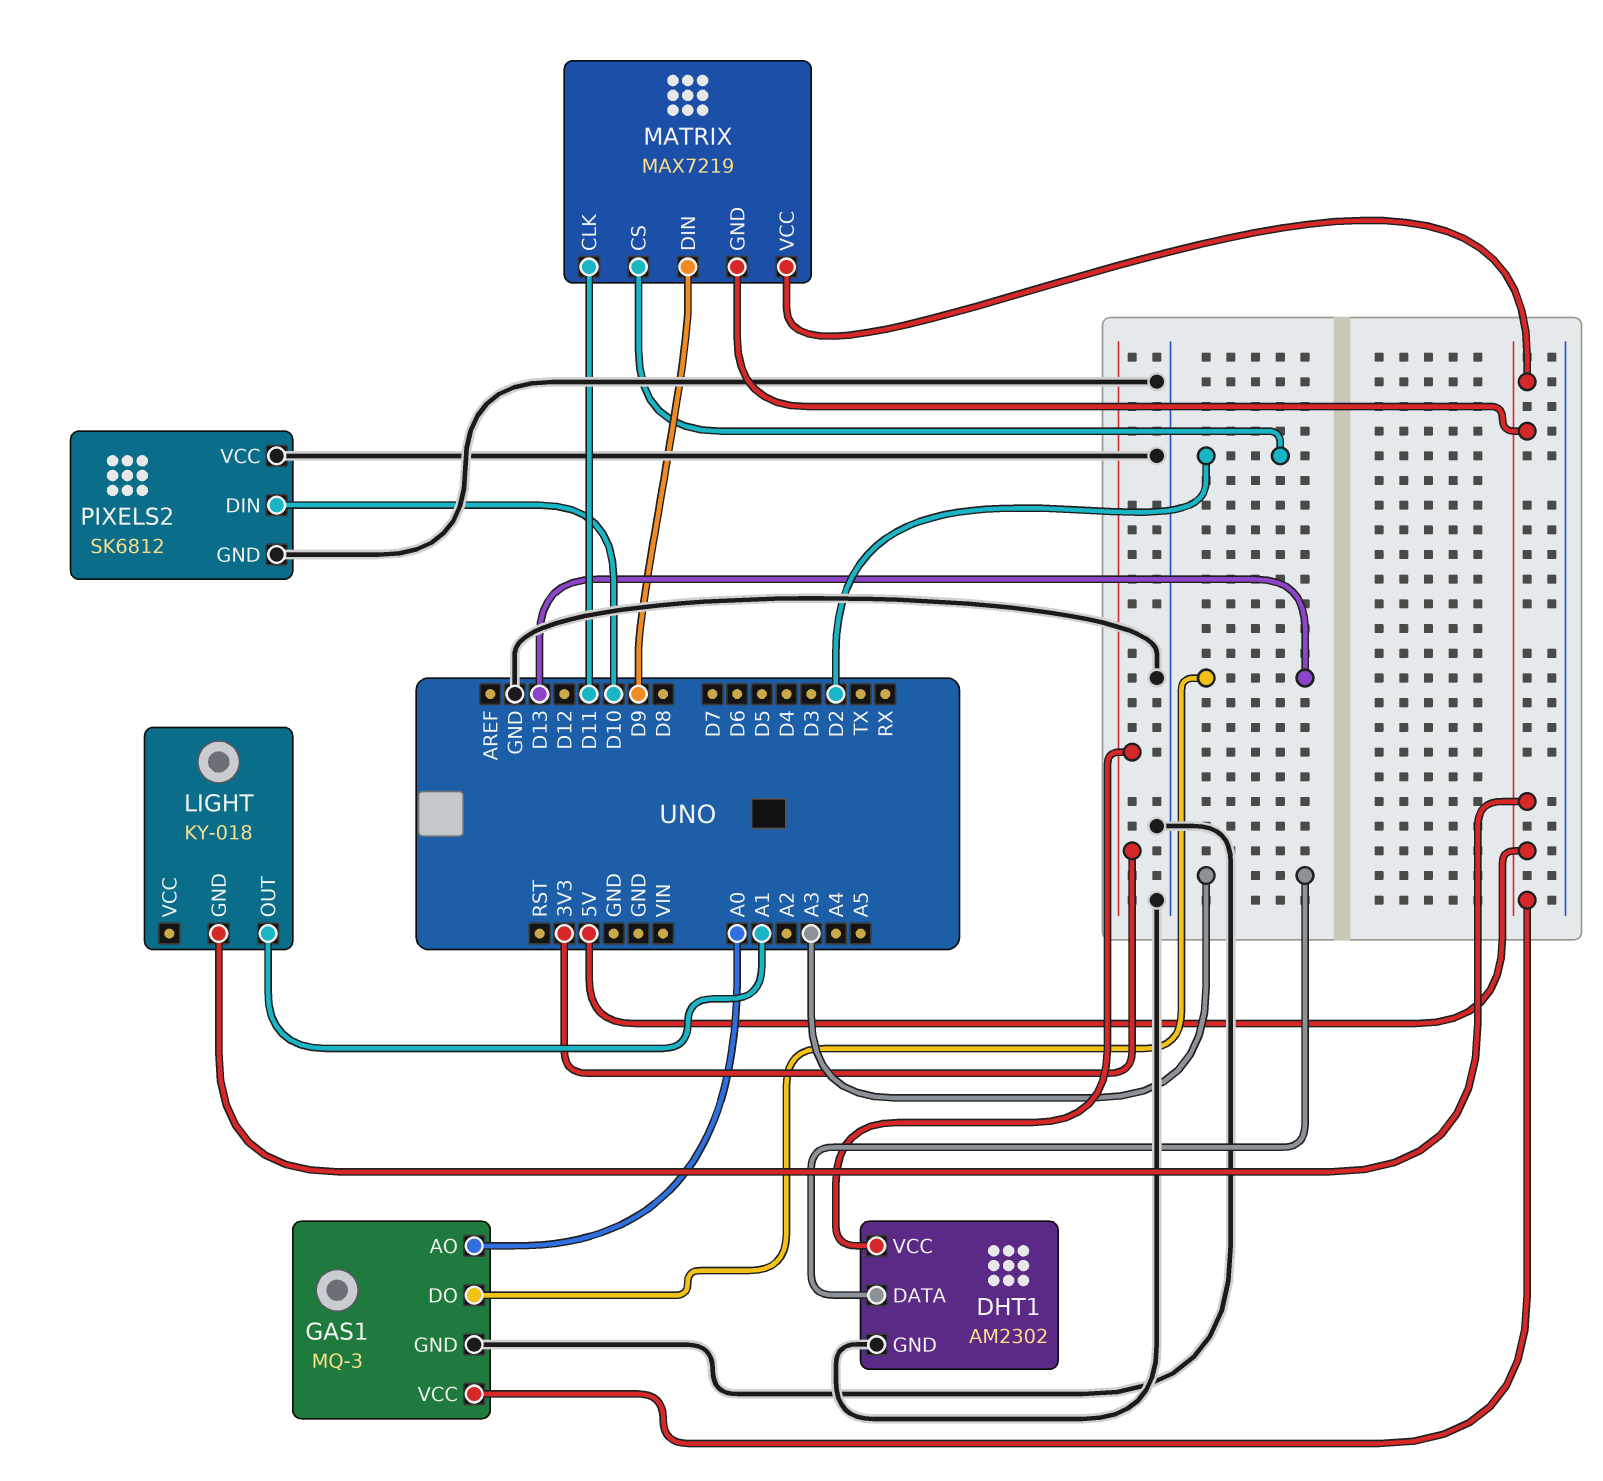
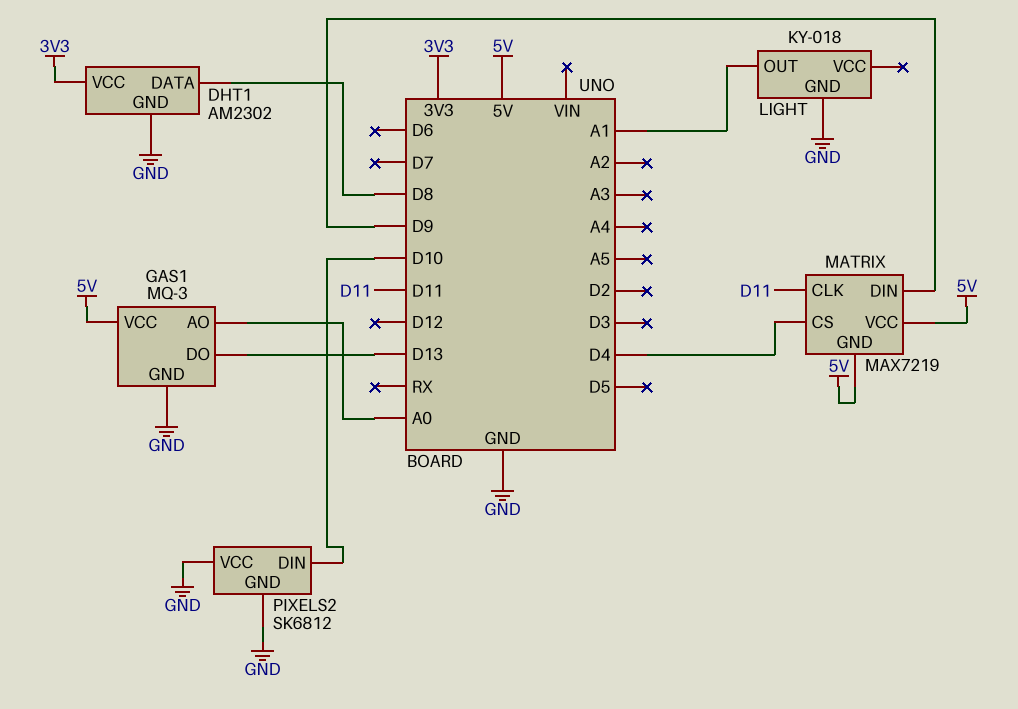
DHT1 pin DATA: A3 -> D8
LIGHT pin GND: 5V -> GND
MATRIX pin CS: D2 -> D4

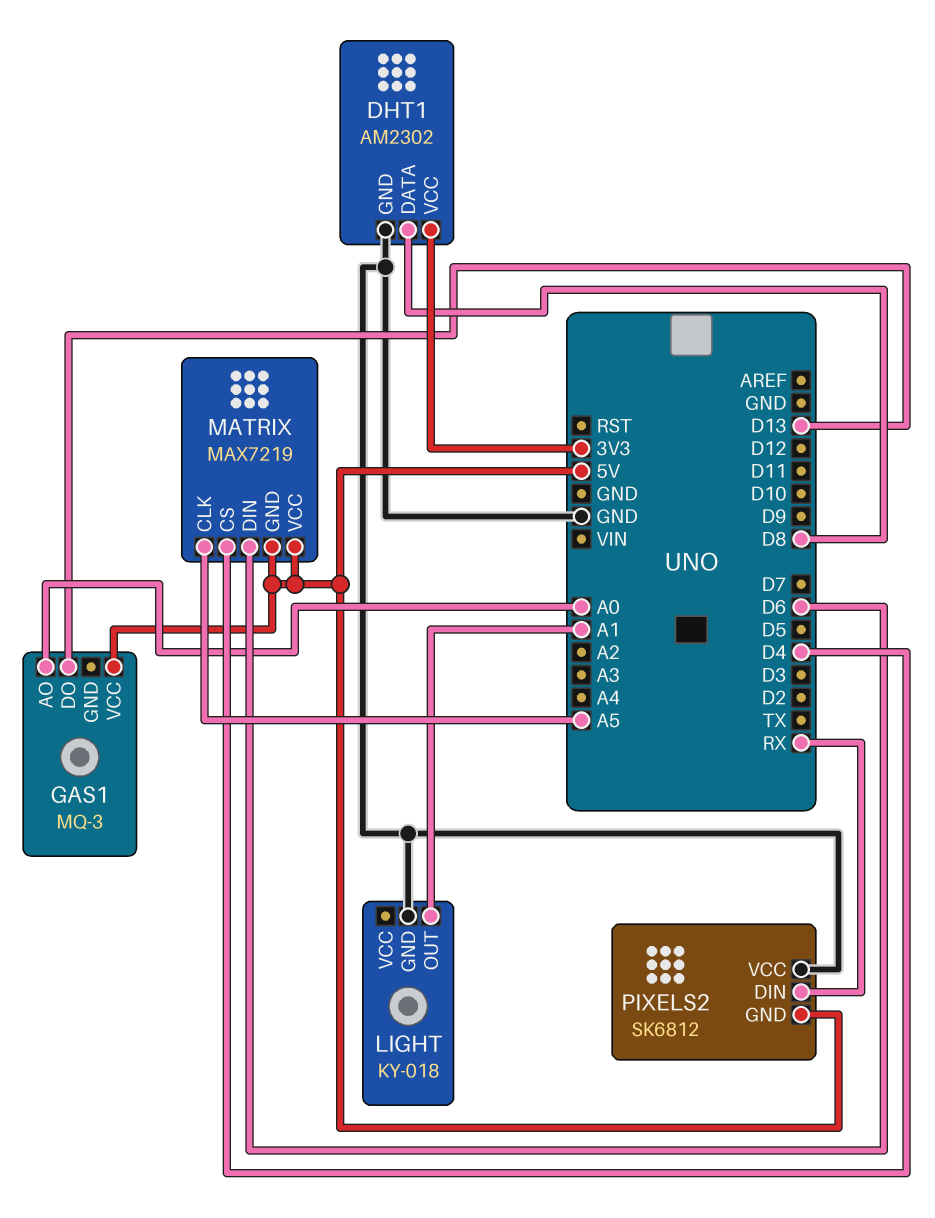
GAS1 pin GND: GND -> none
MATRIX pin CLK: D11 -> A5
MATRIX pin DIN: D9 -> D6
PIXELS2 pin DIN: D10 -> RX
PIXELS2 pin GND: GND -> 5V

